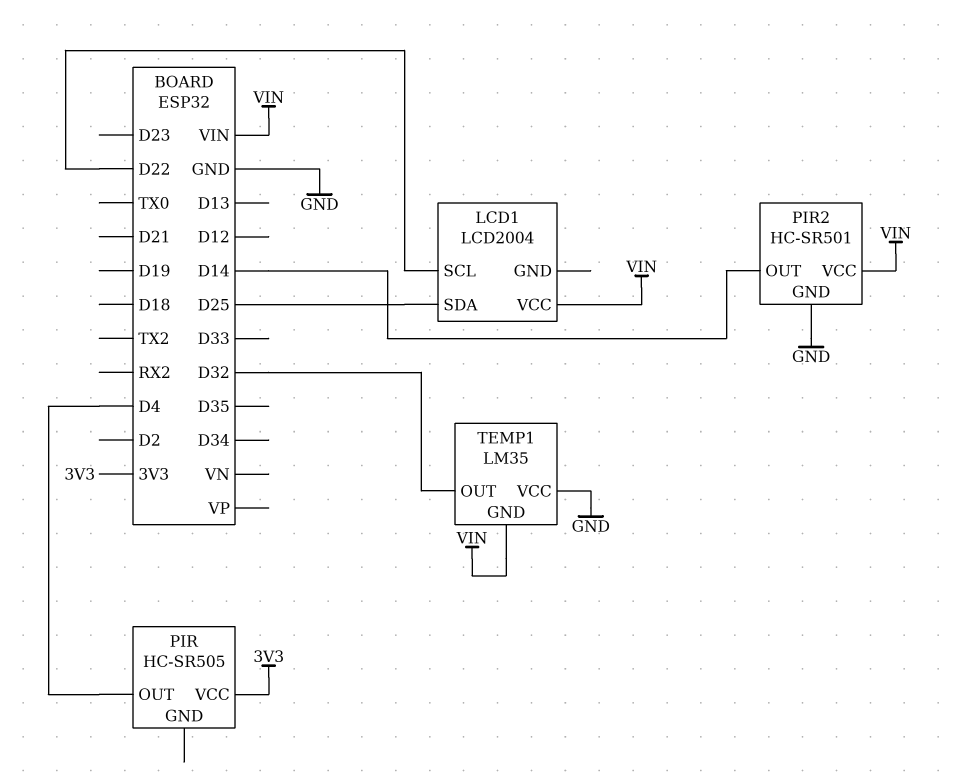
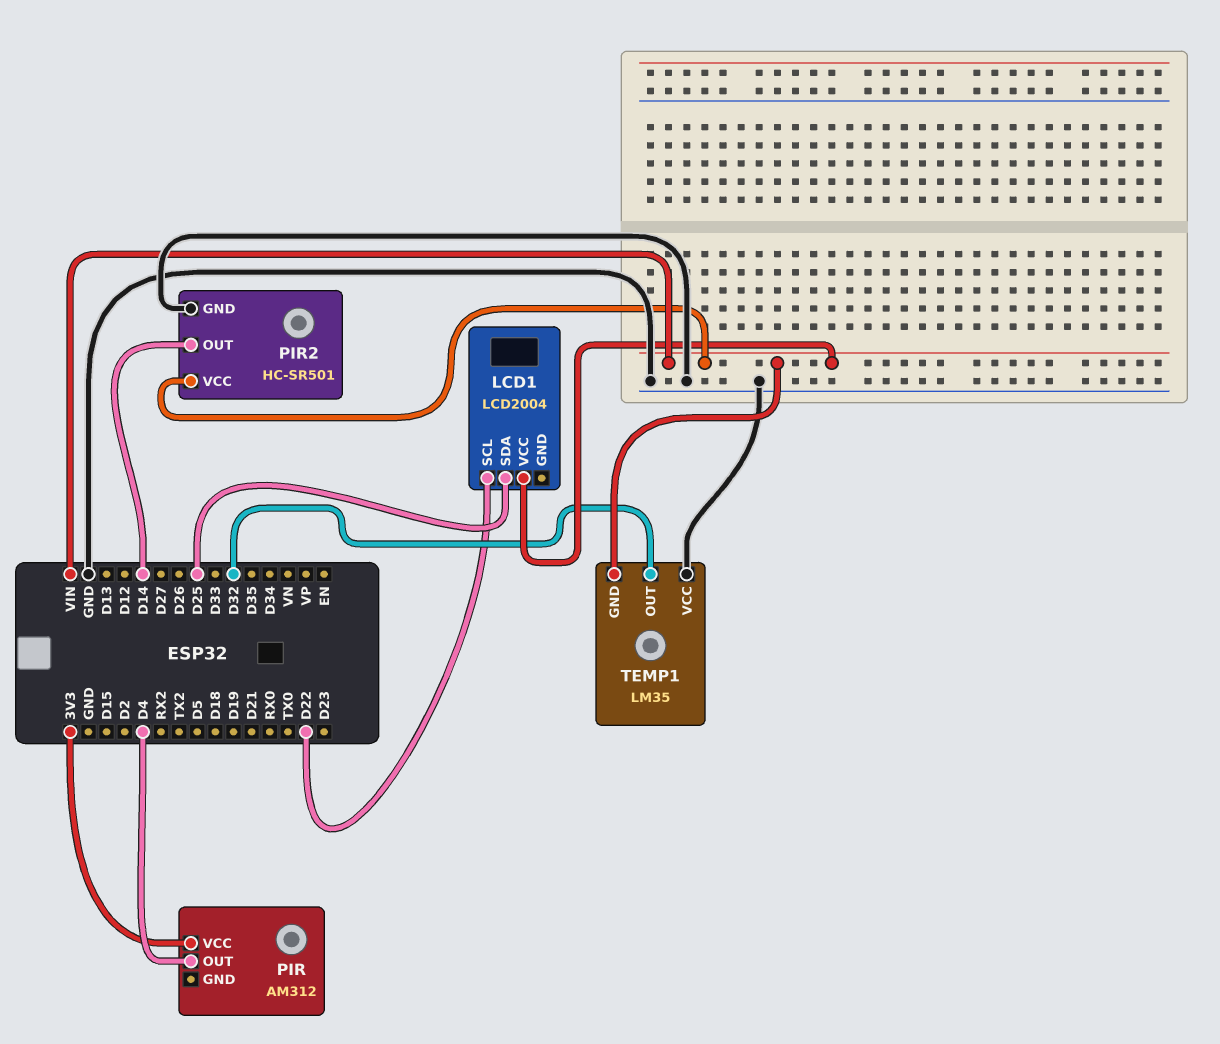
PIR: HC-SR505 -> AM312

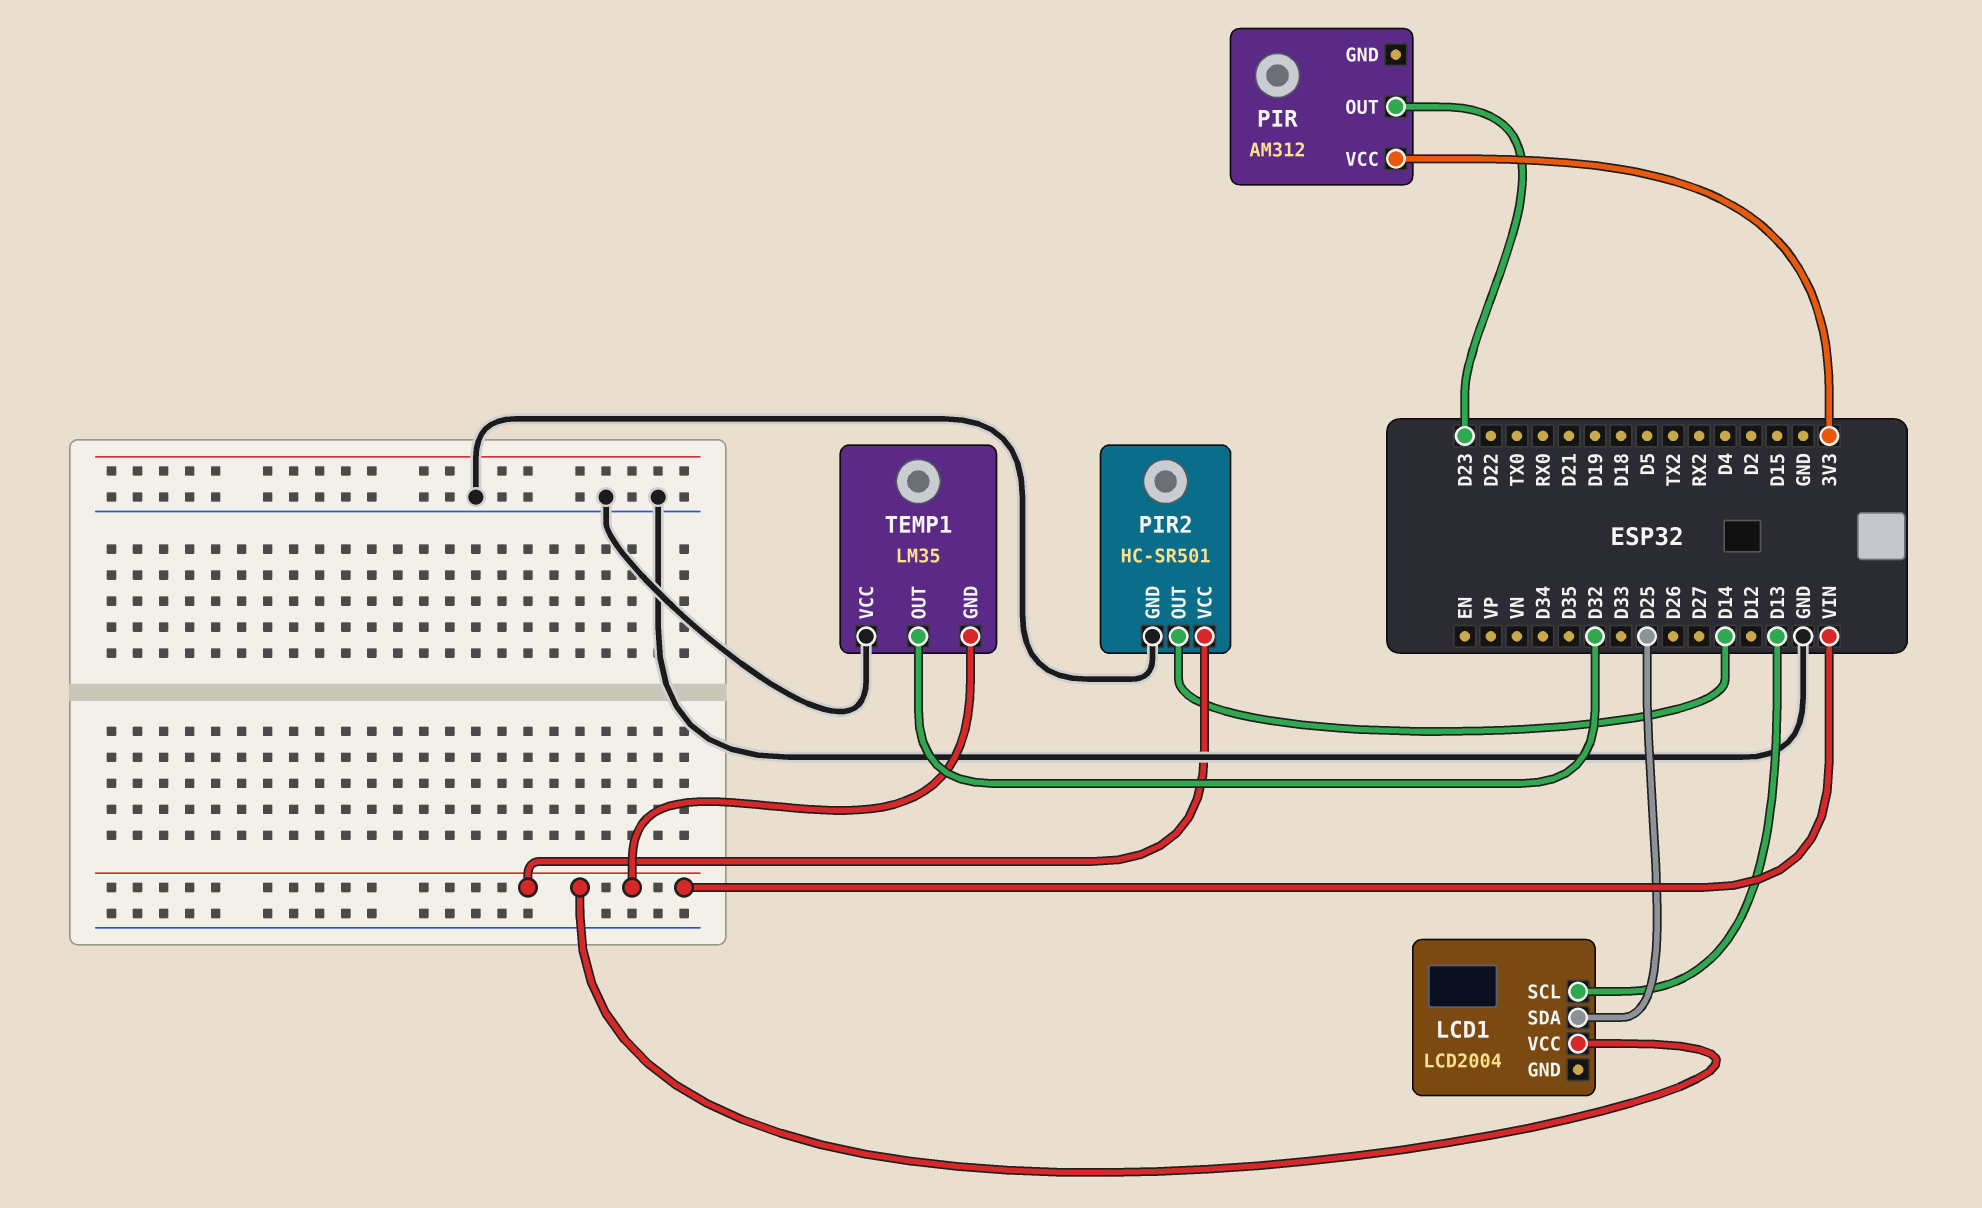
LCD1 pin SCL: D22 -> D13
PIR pin OUT: D4 -> D23

